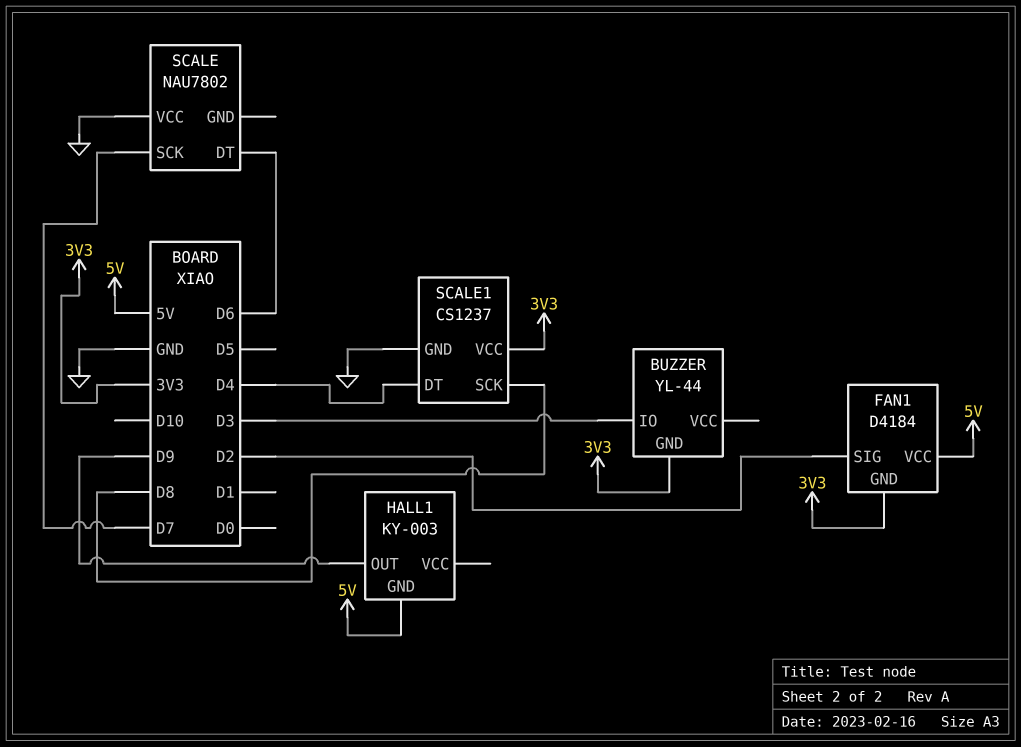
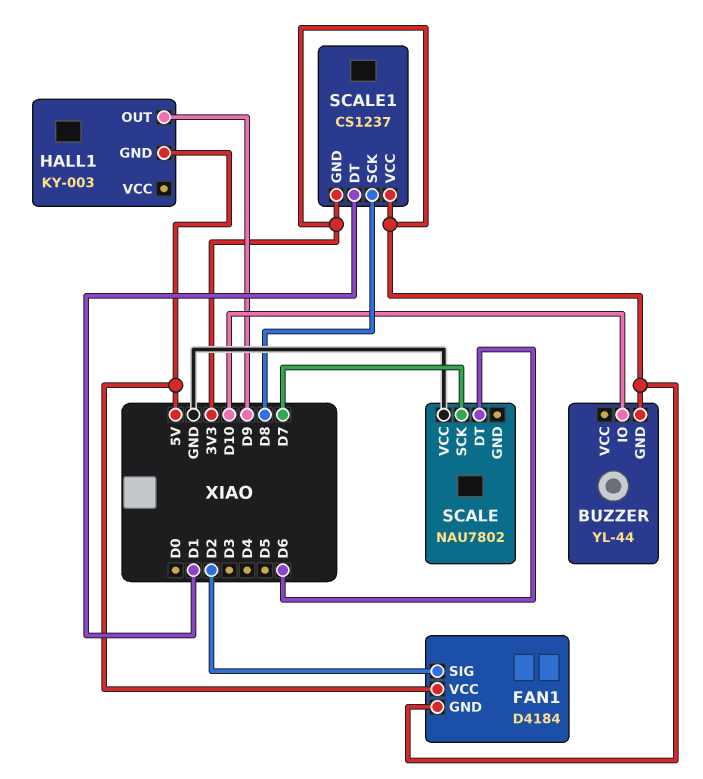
BUZZER pin IO: D3 -> D10
SCALE1 pin DT: D4 -> D1
SCALE1 pin GND: GND -> 3V3

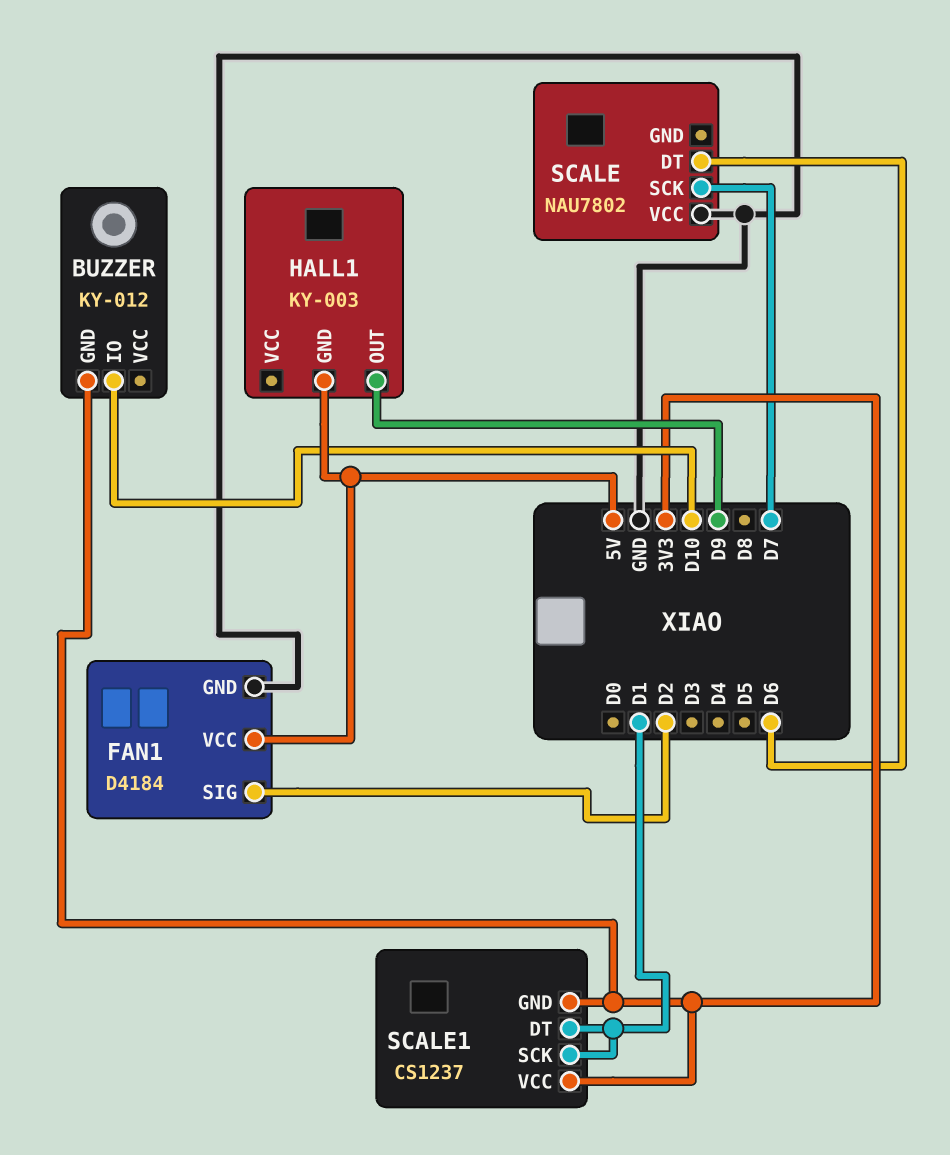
BUZZER: YL-44 -> KY-012
FAN1 pin GND: 3V3 -> GND
SCALE1 pin SCK: D8 -> D1

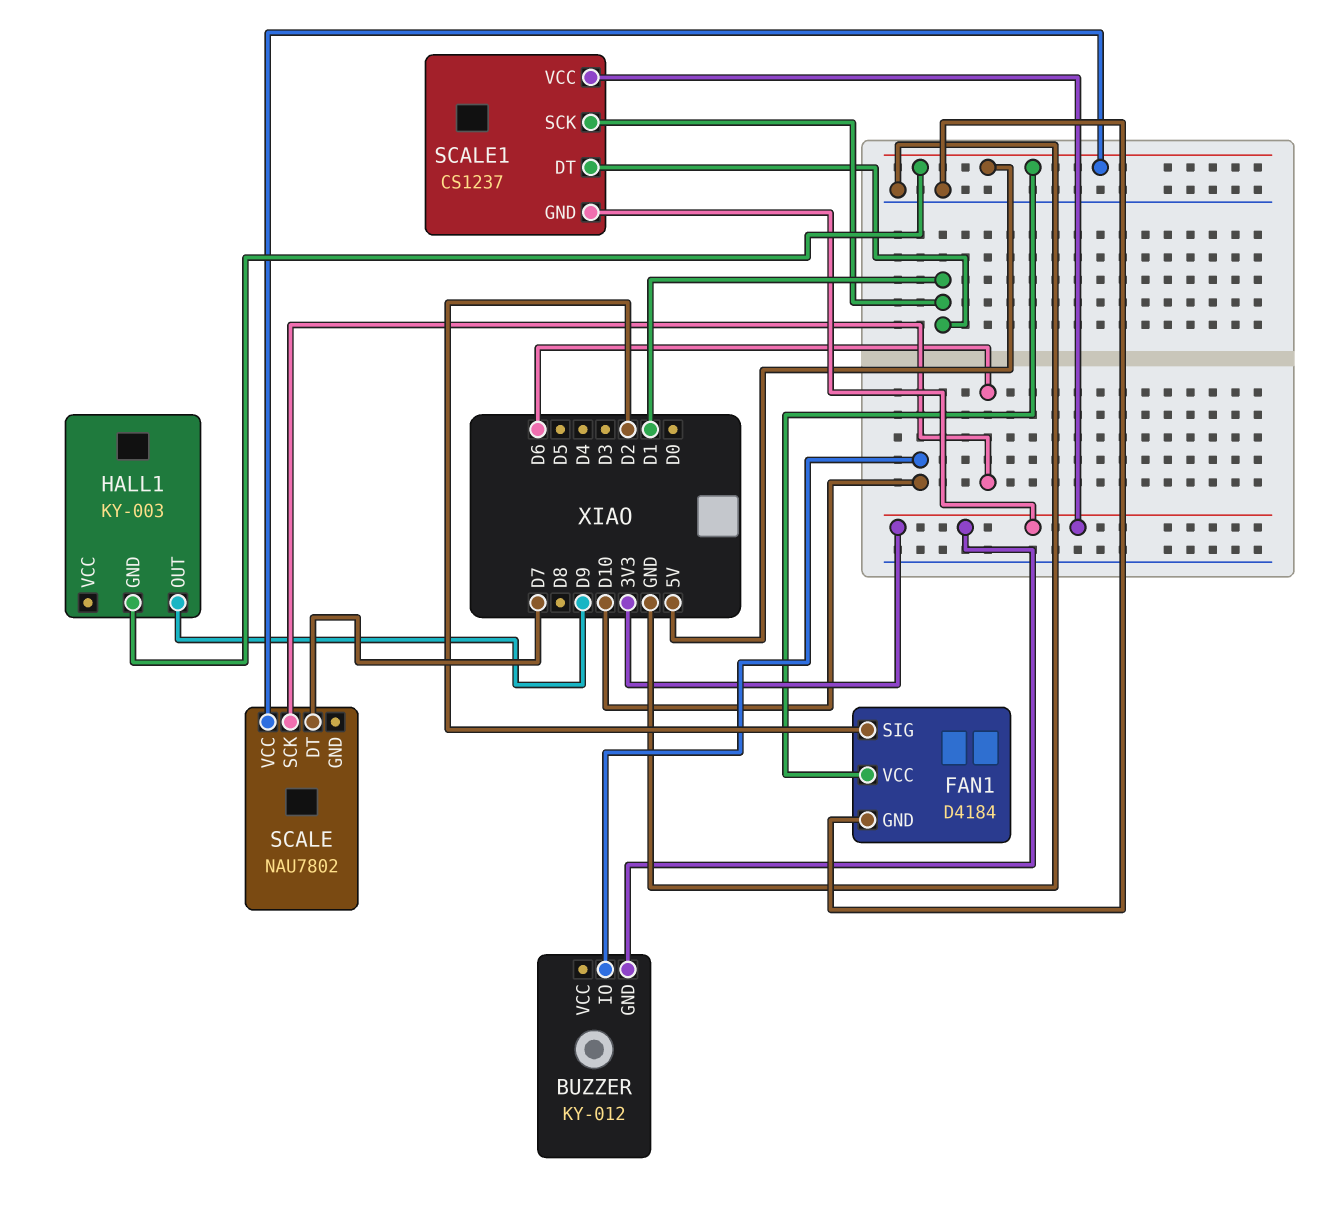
SCALE pin DT: D6 -> D7
SCALE pin SCK: D7 -> D6
SCALE pin VCC: GND -> 5V

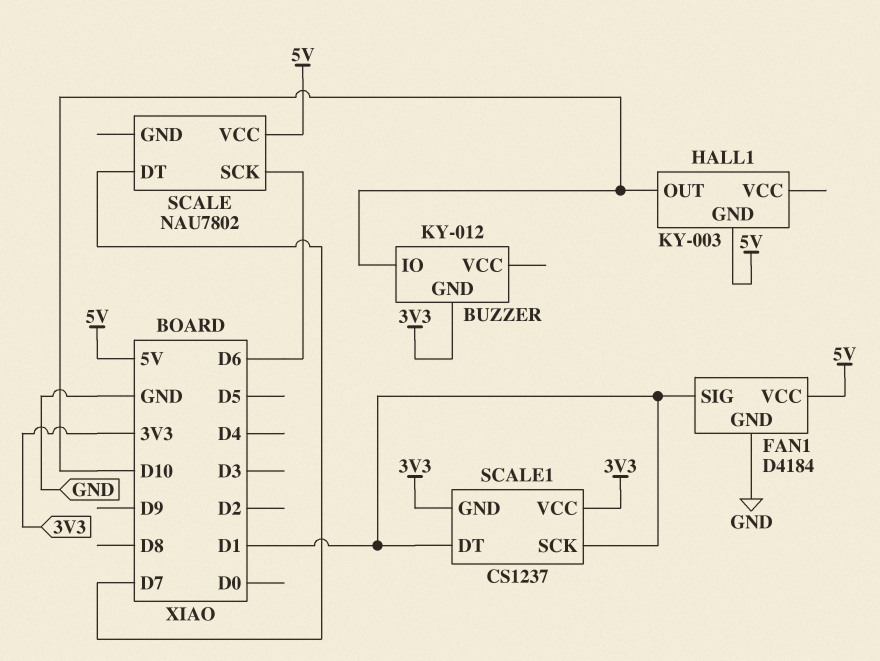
FAN1 pin SIG: D2 -> D1
HALL1 pin OUT: D9 -> D10

